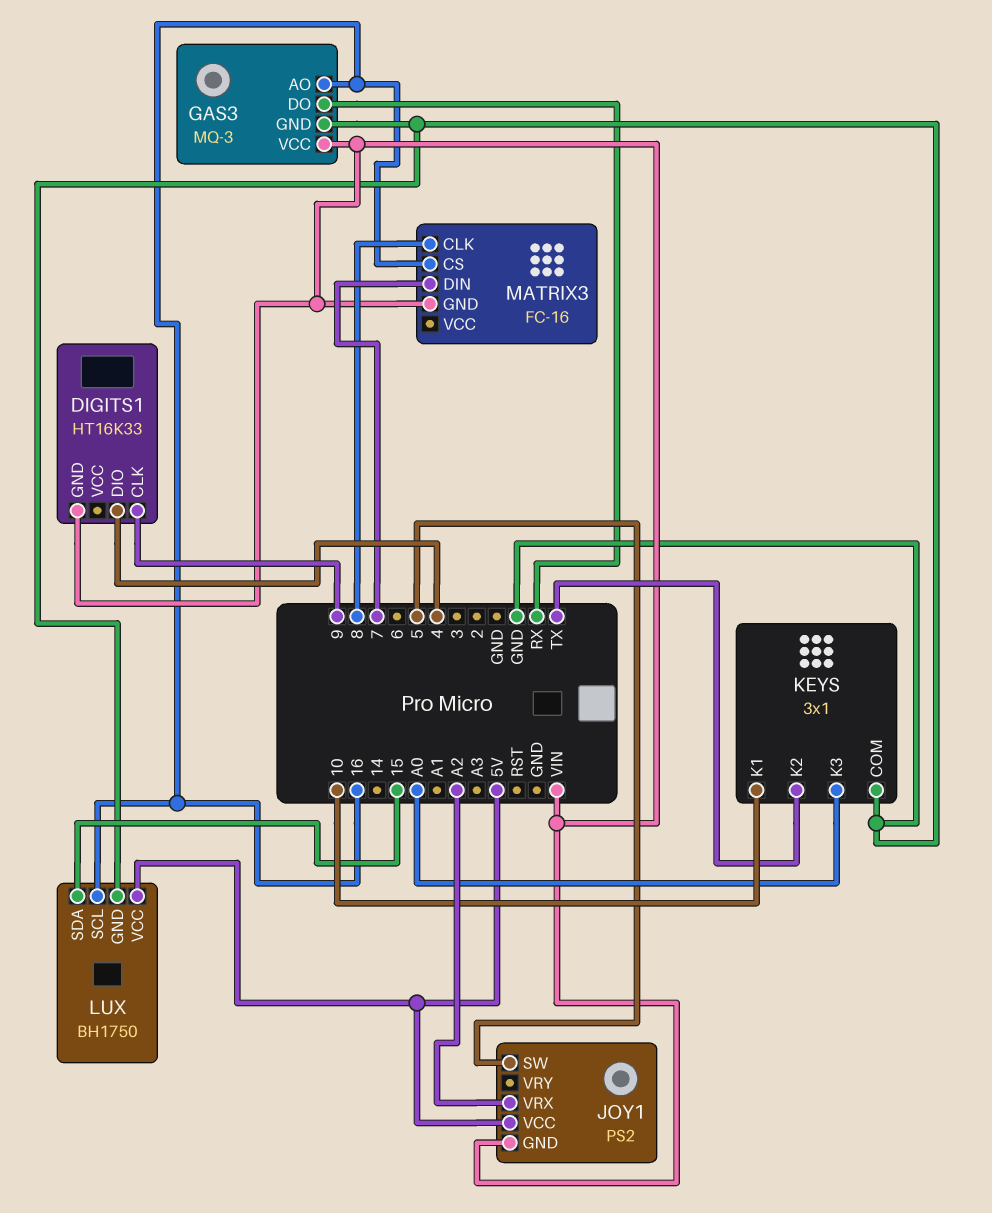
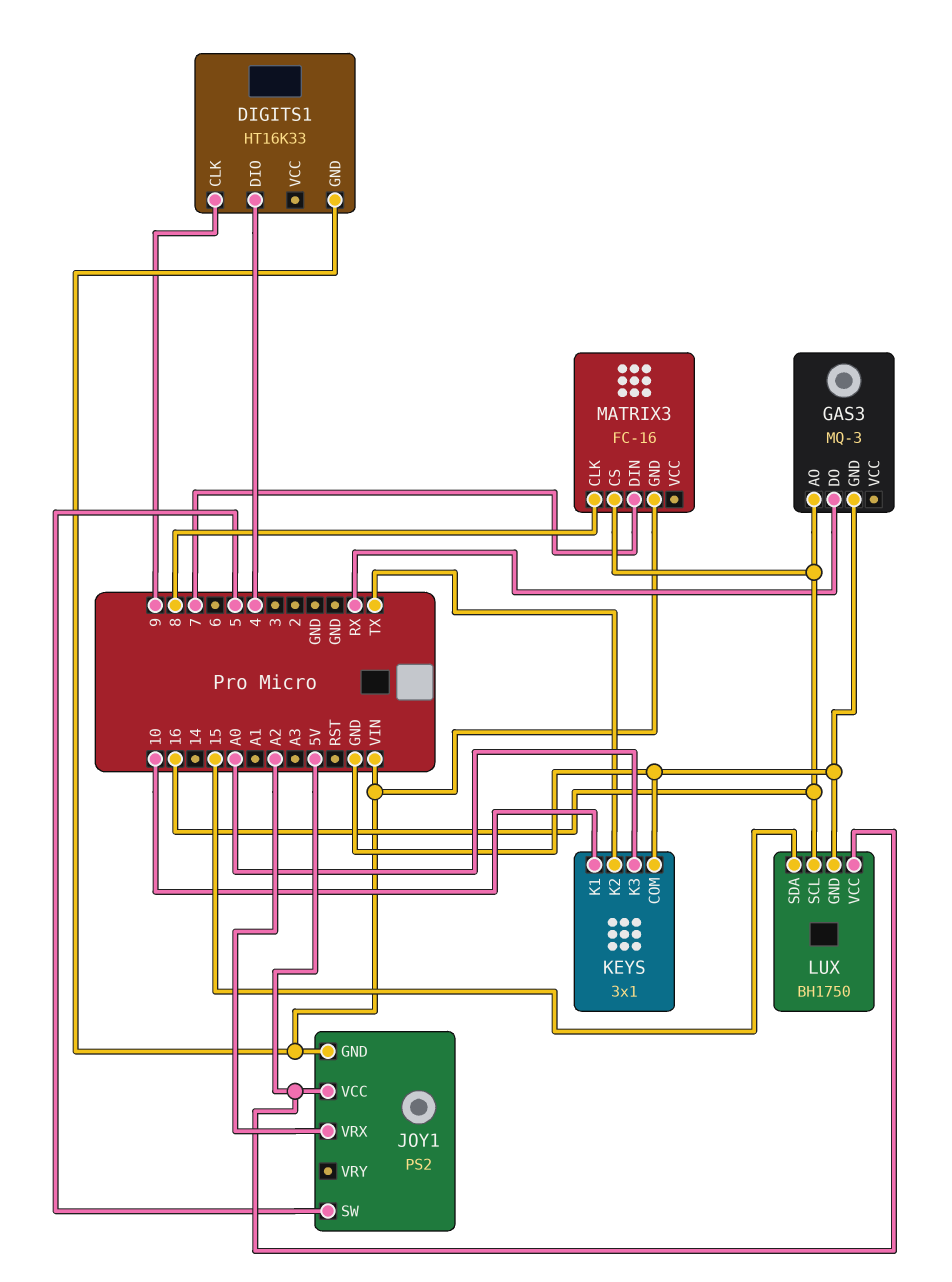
GAS3 pin VCC: VIN -> none

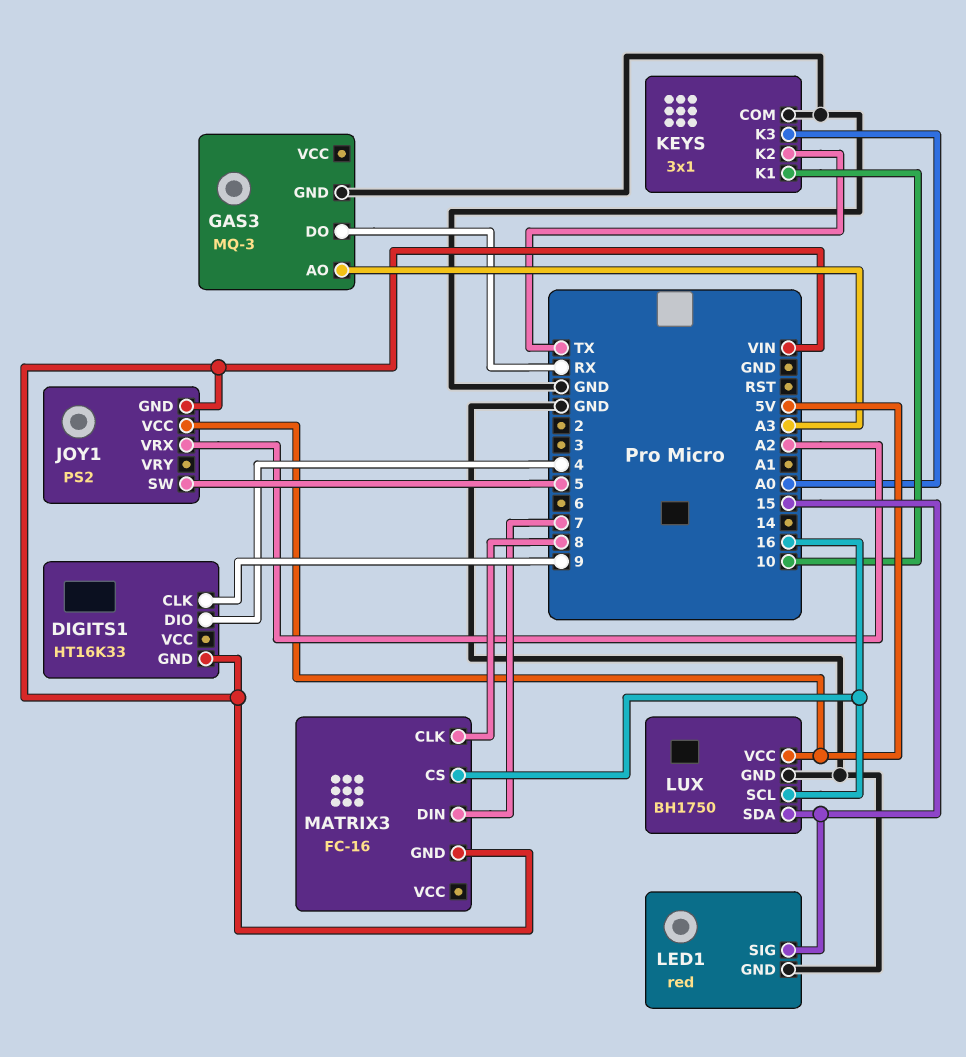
GAS3 pin AO: 16 -> A3
LED1: none -> red
LED1 pin GND: none -> GND
LED1 pin SIG: none -> 15

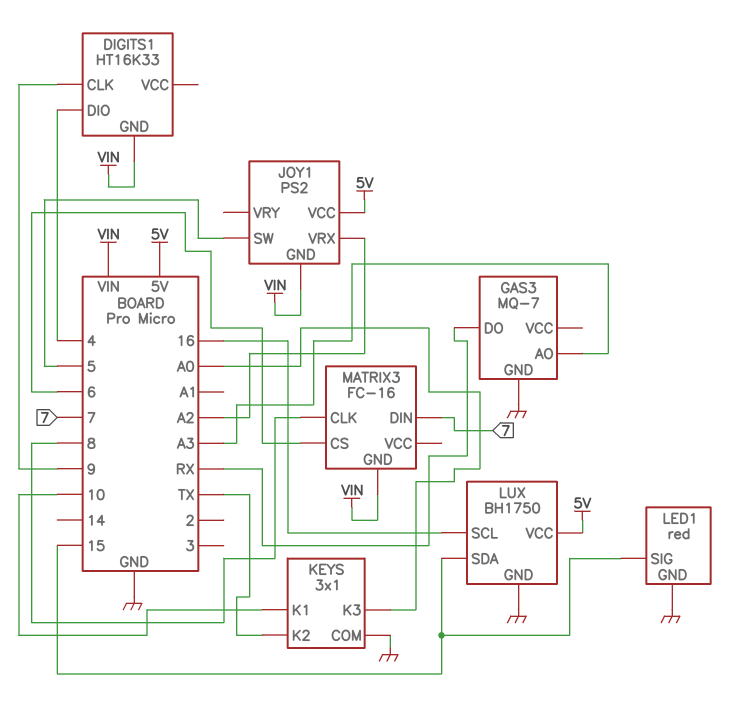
GAS3: MQ-3 -> MQ-7
MATRIX3 pin CS: 16 -> 6

